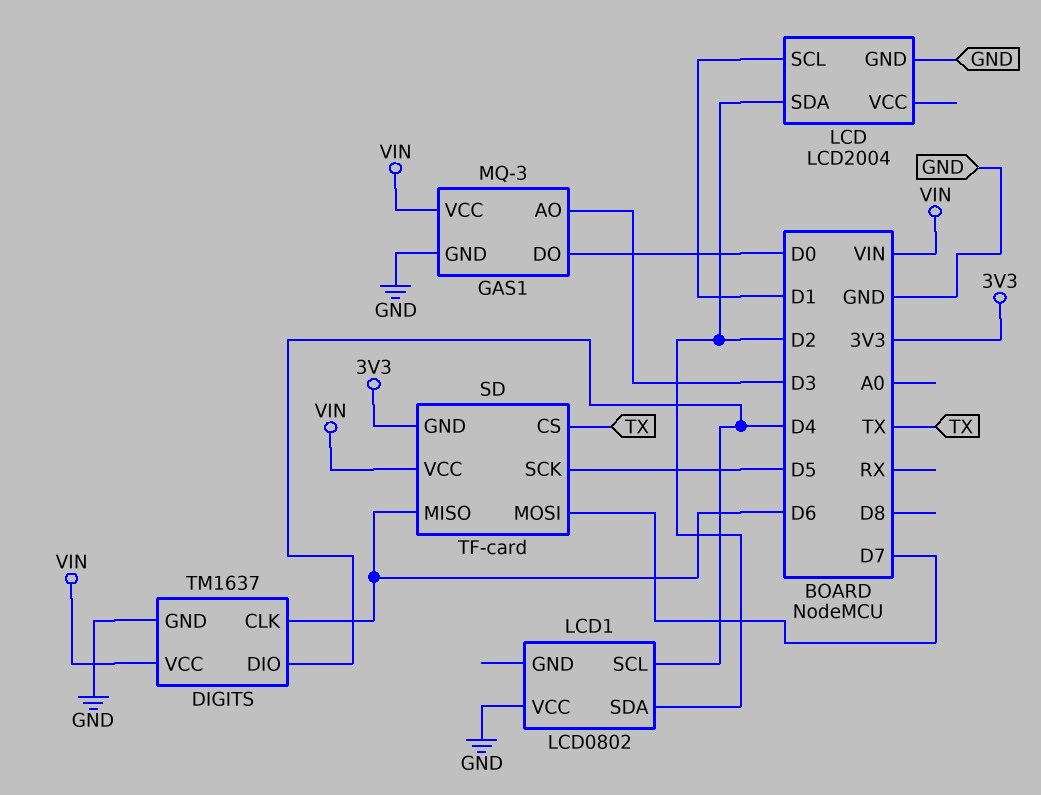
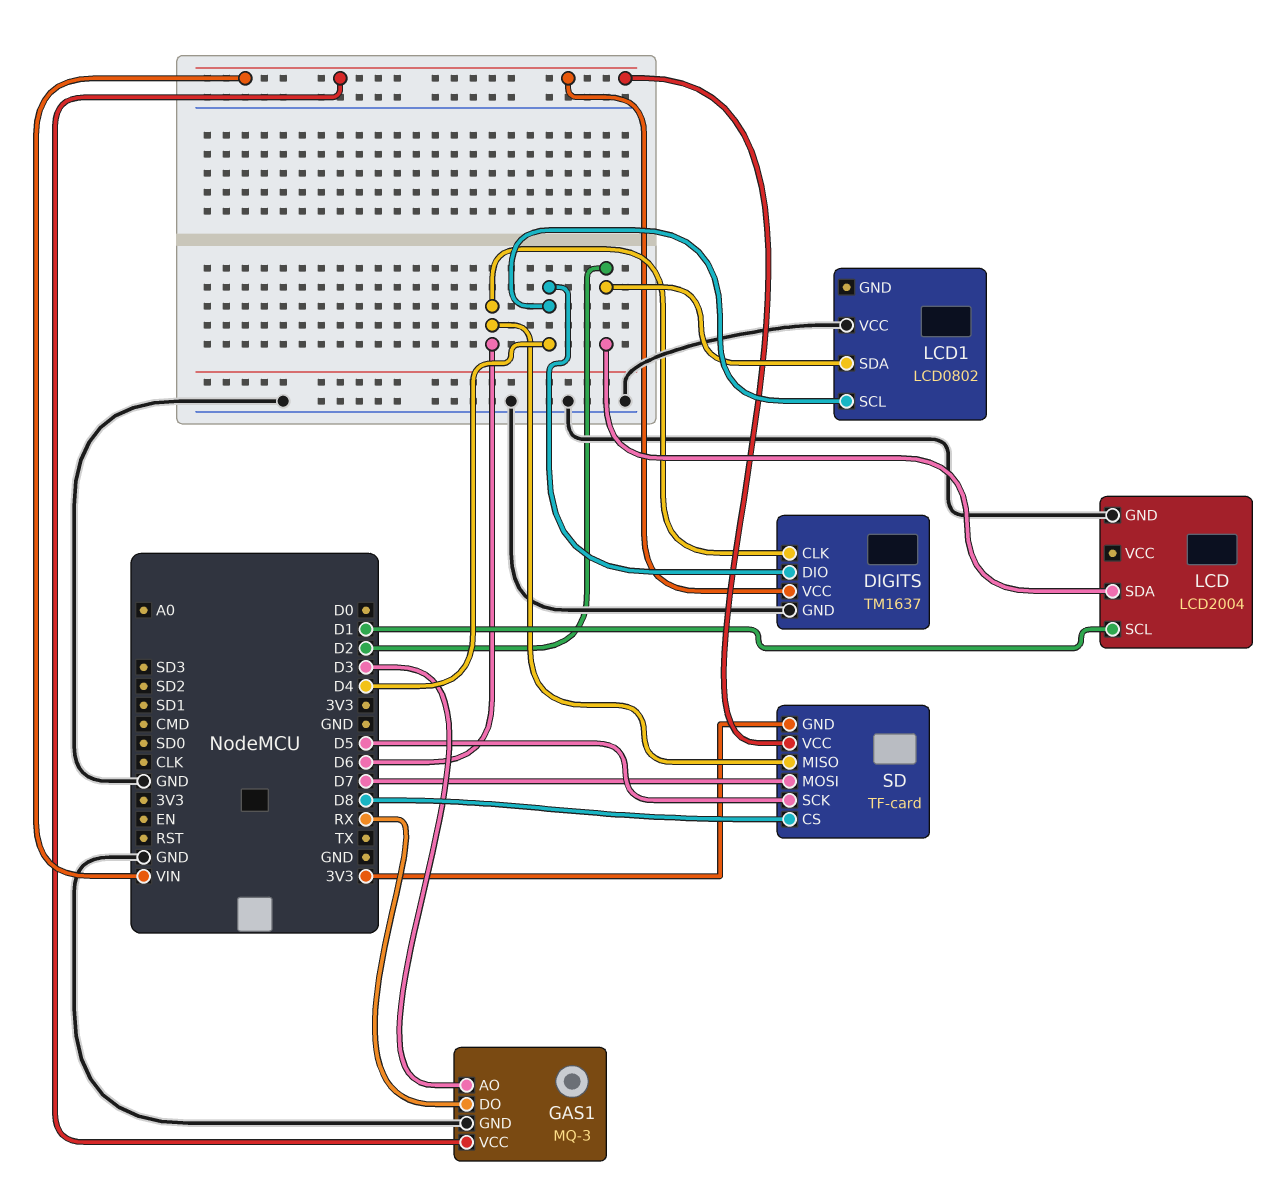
GAS1 pin DO: D0 -> RX
SD pin CS: TX -> D8

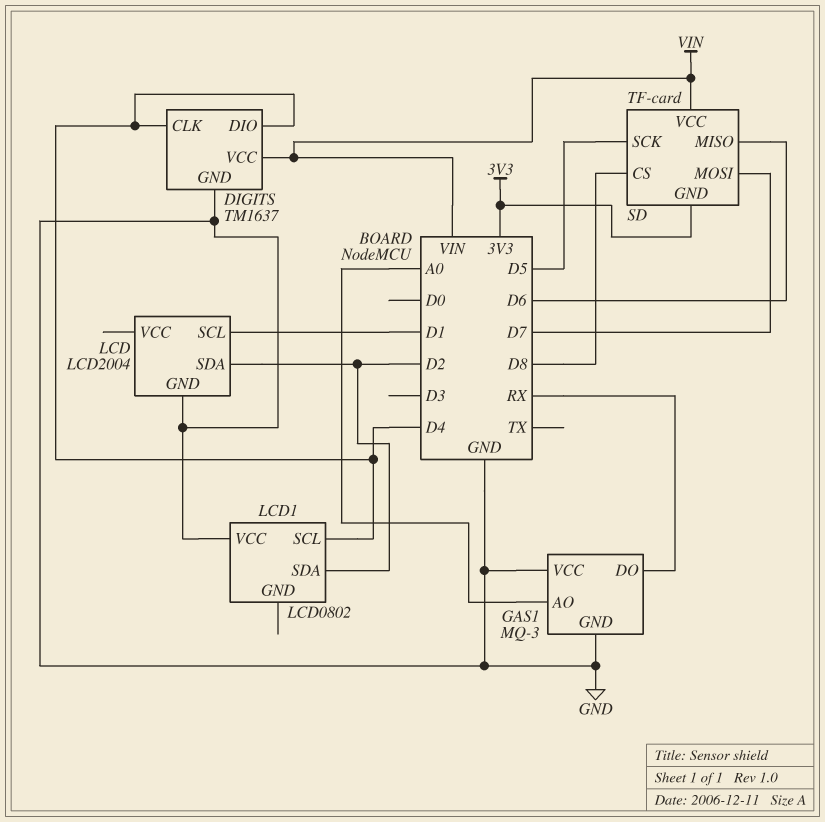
DIGITS pin CLK: D6 -> D4
GAS1 pin AO: D3 -> A0
GAS1 pin VCC: VIN -> GND

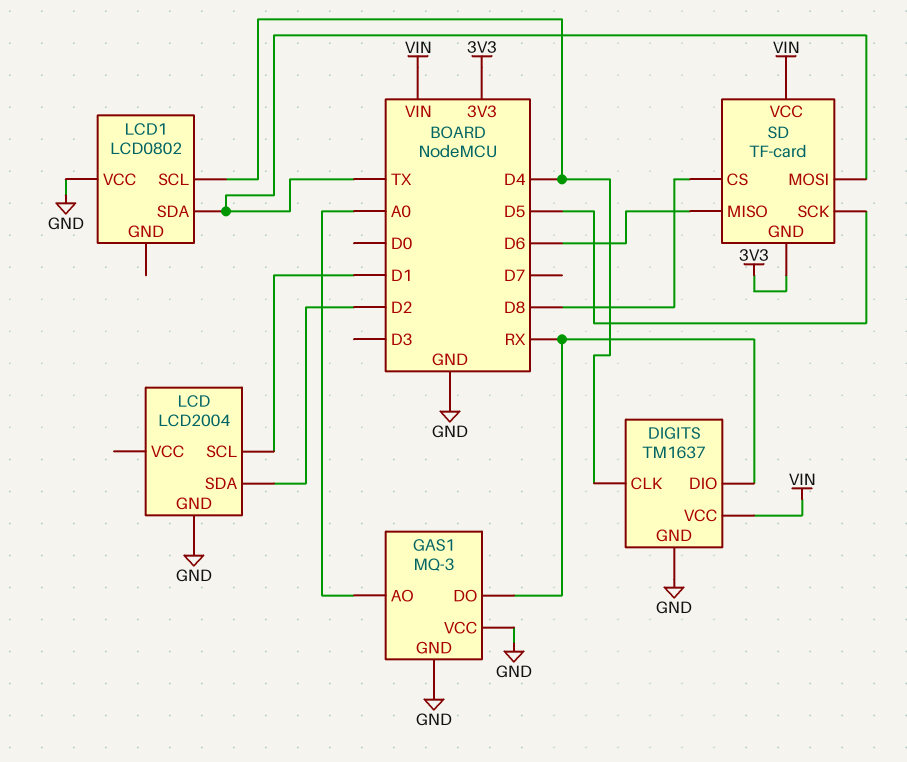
DIGITS pin DIO: D4 -> RX
LCD1 pin SDA: D2 -> TX
SD pin MOSI: D7 -> TX

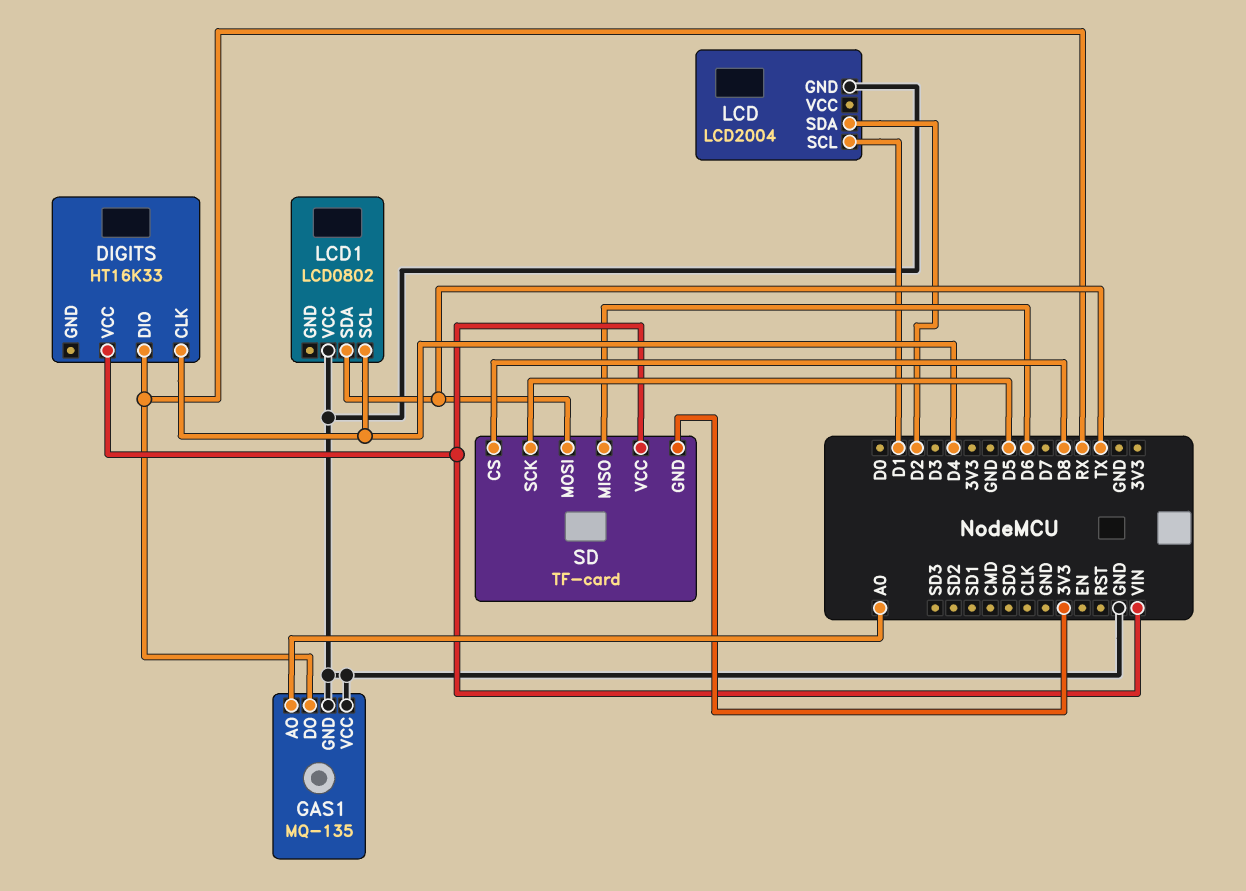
DIGITS: TM1637 -> HT16K33
DIGITS pin GND: GND -> none
GAS1: MQ-3 -> MQ-135

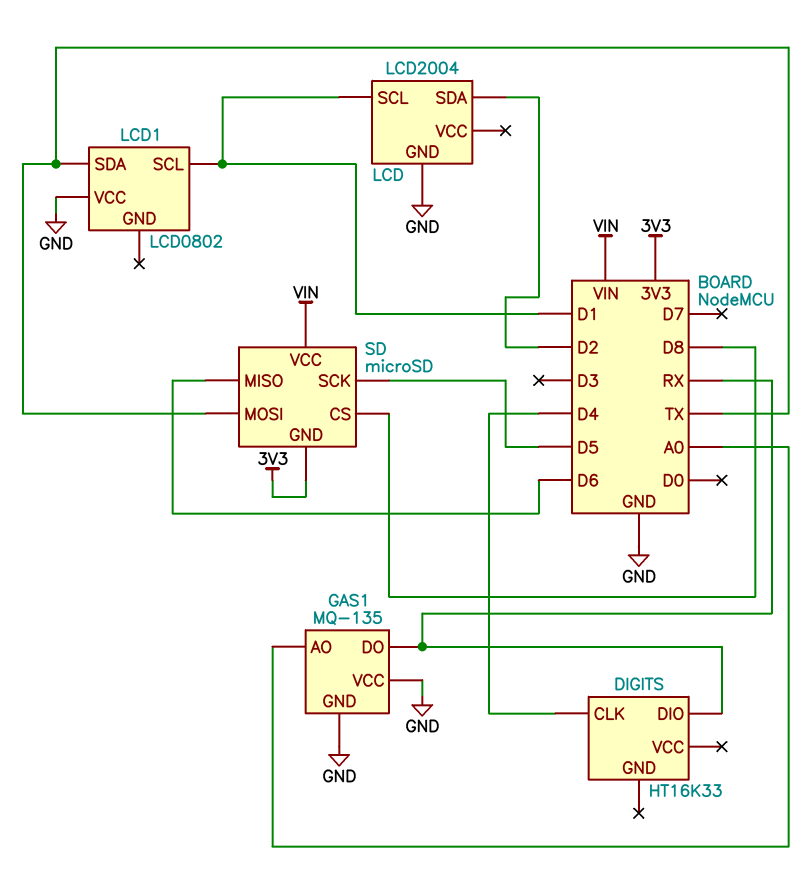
DIGITS pin VCC: VIN -> none
LCD1 pin SCL: D4 -> D1
SD: TF-card -> microSD

